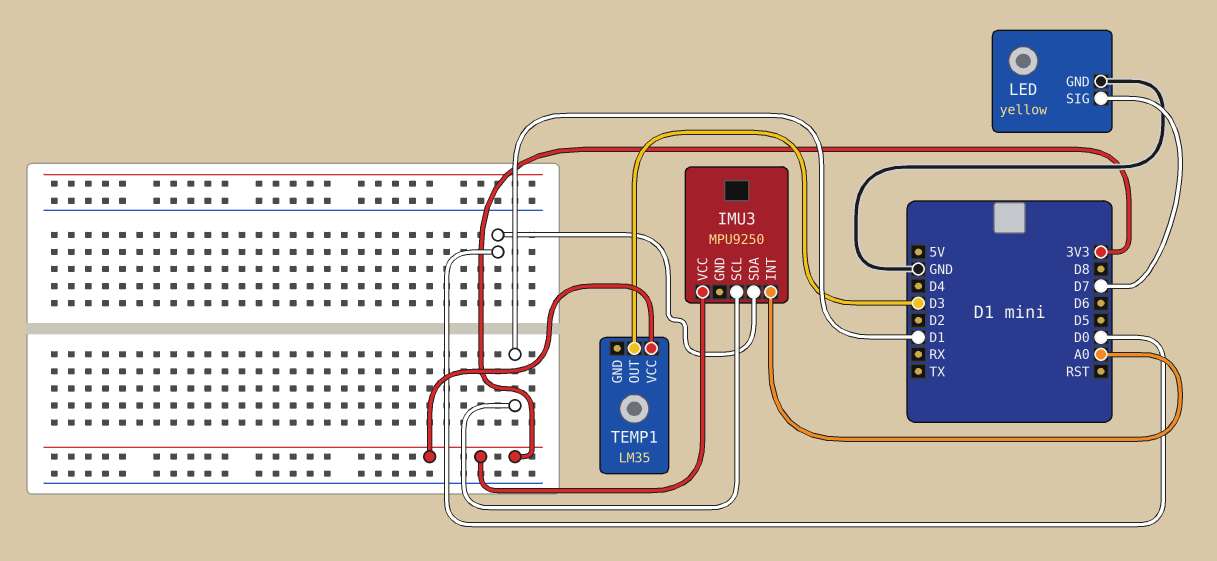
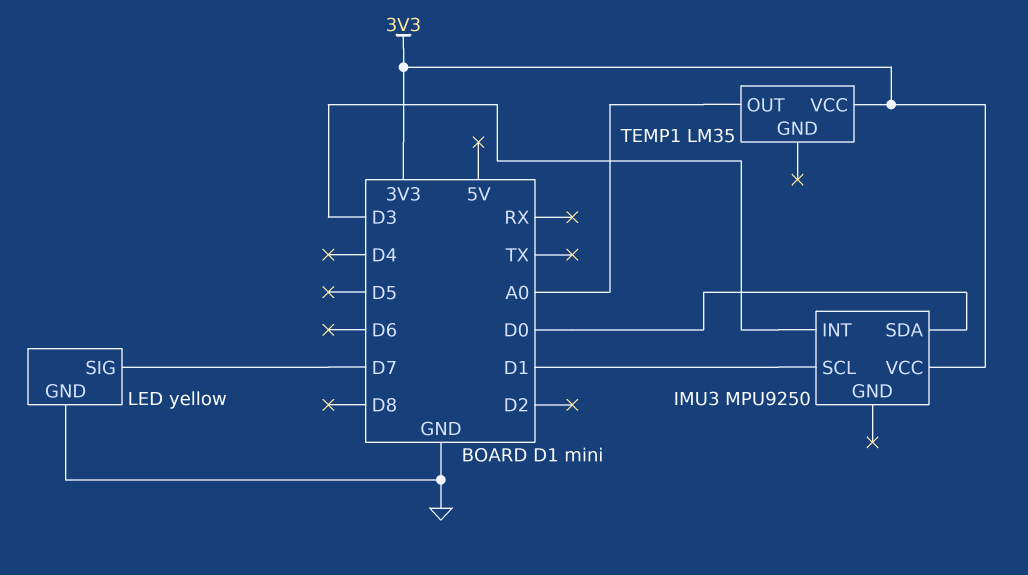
IMU3 pin INT: A0 -> D3
TEMP1 pin OUT: D3 -> A0

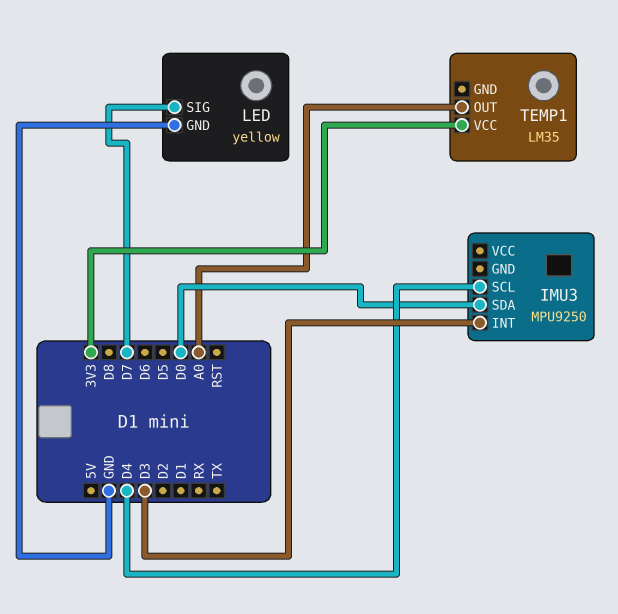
IMU3 pin SCL: D1 -> D4
IMU3 pin VCC: 3V3 -> none

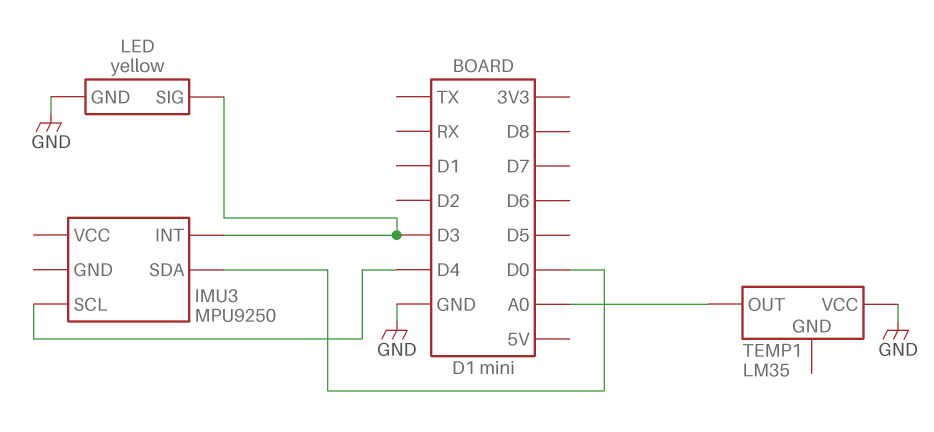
LED pin SIG: D7 -> D3
TEMP1 pin VCC: 3V3 -> GND

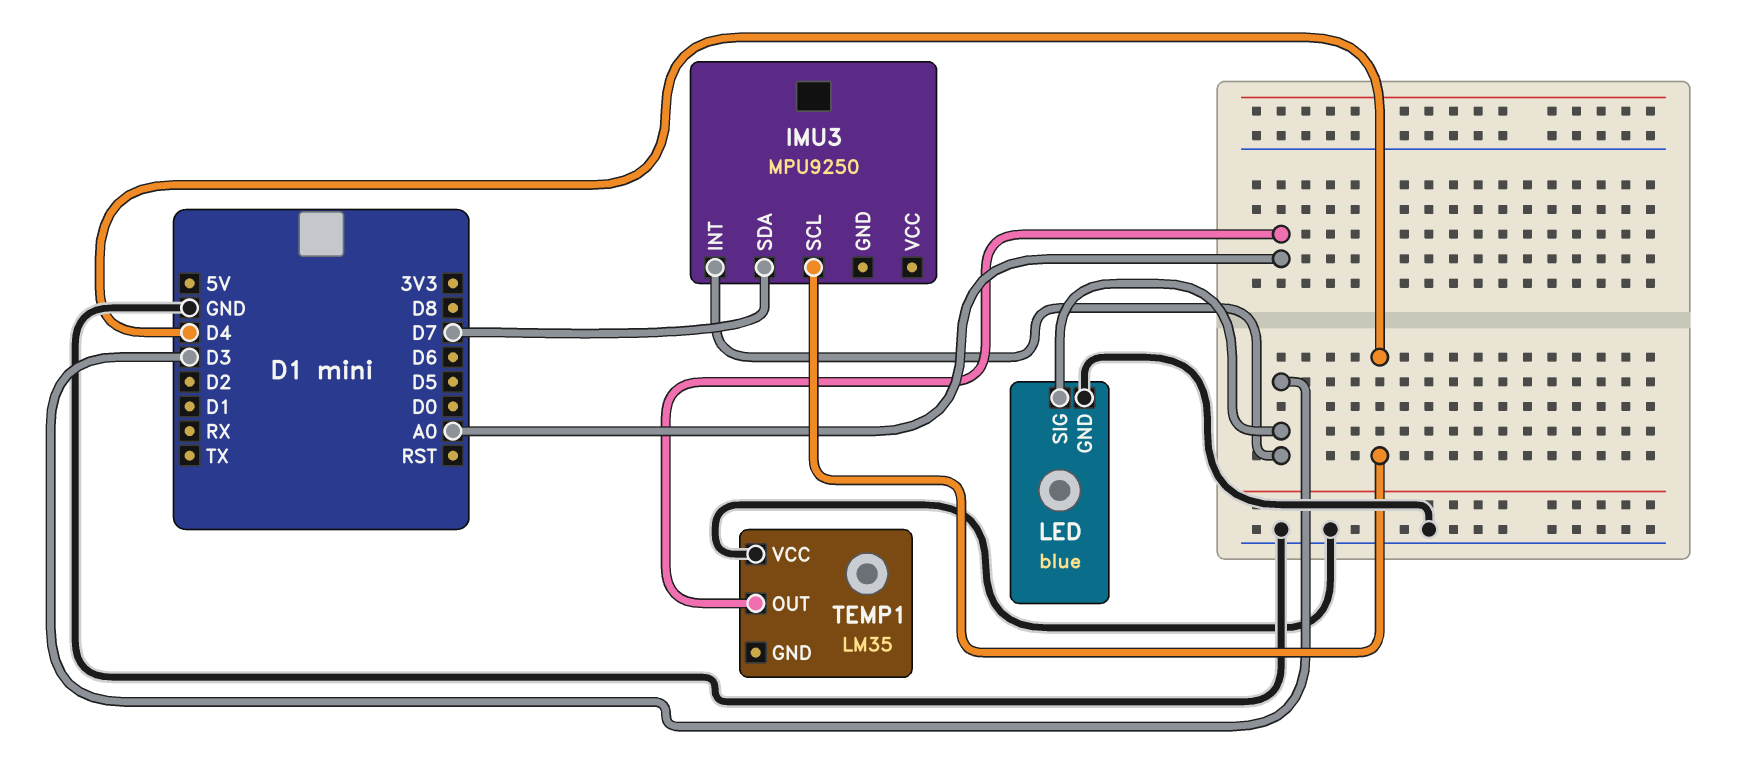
IMU3 pin SDA: D0 -> D7
LED: yellow -> blue

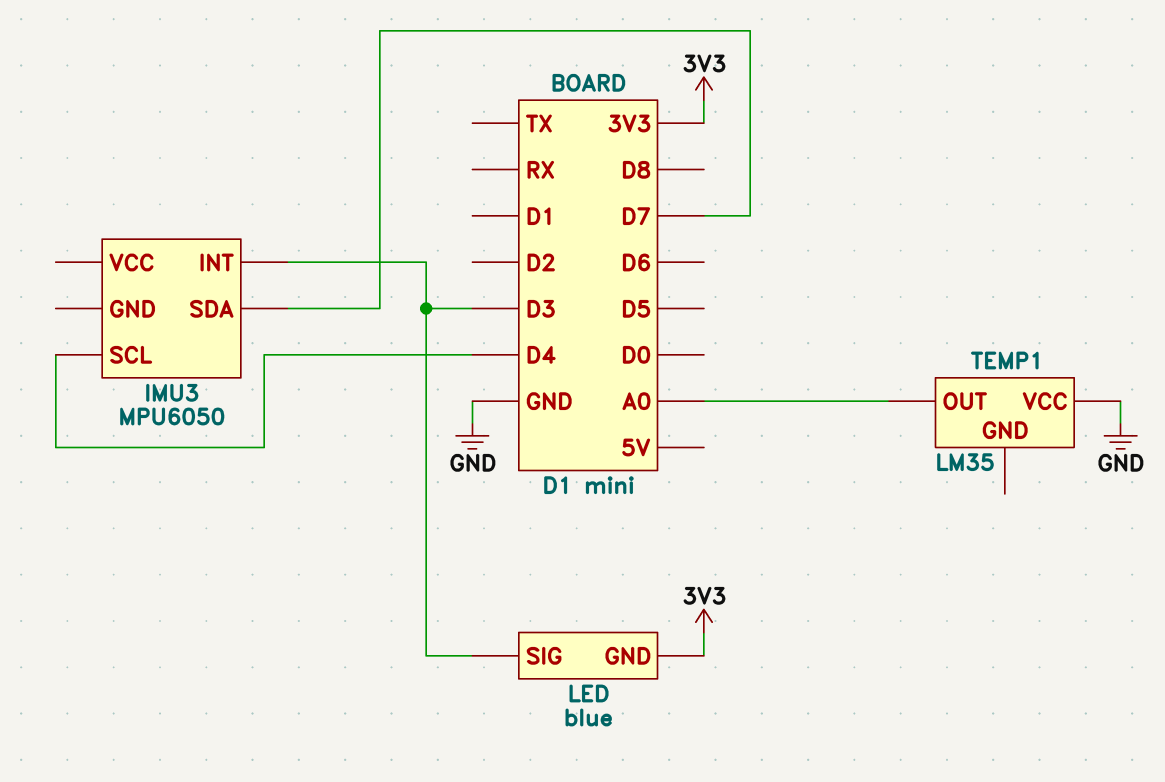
IMU3: MPU9250 -> MPU6050
LED pin GND: GND -> 3V3

